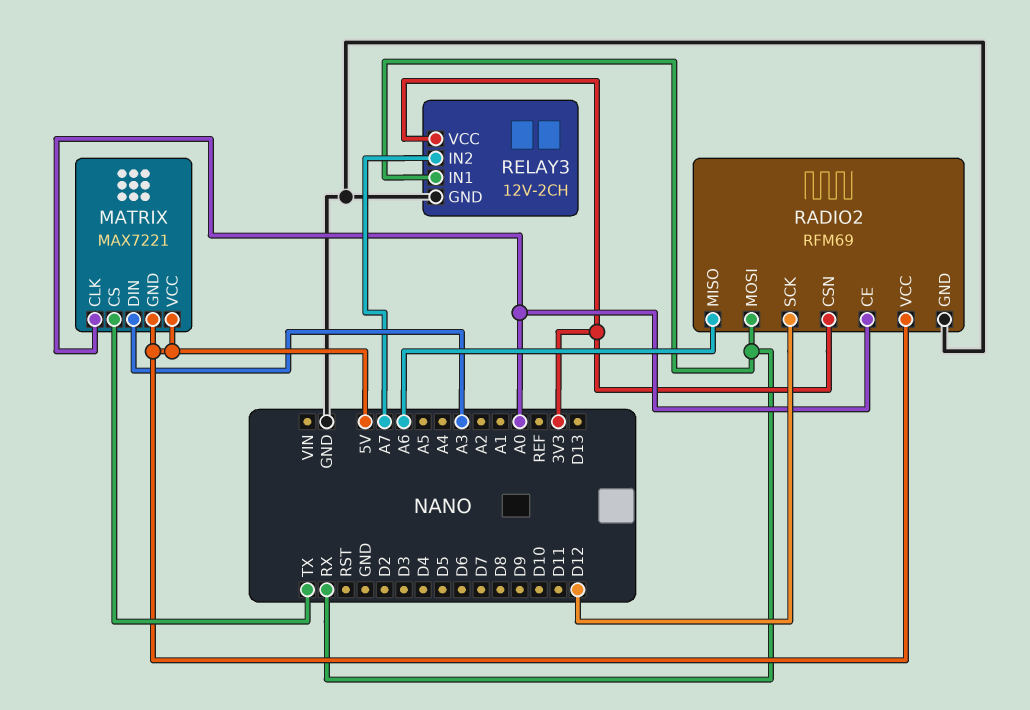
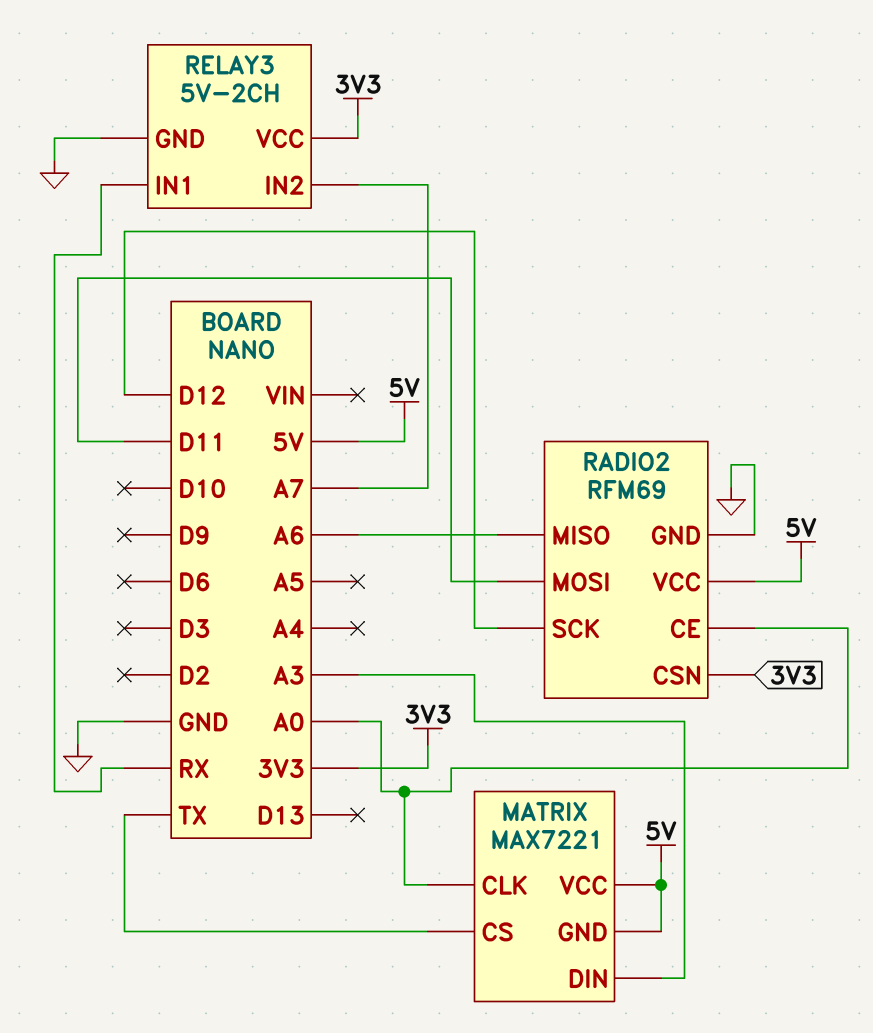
RADIO2 pin MOSI: RX -> D11
RELAY3: 12V-2CH -> 5V-2CH

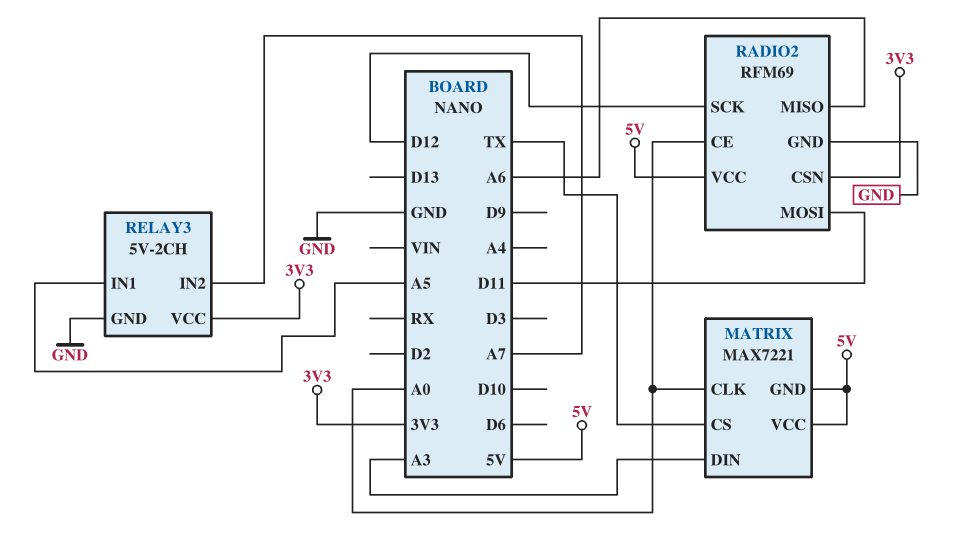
RELAY3 pin IN1: RX -> A5

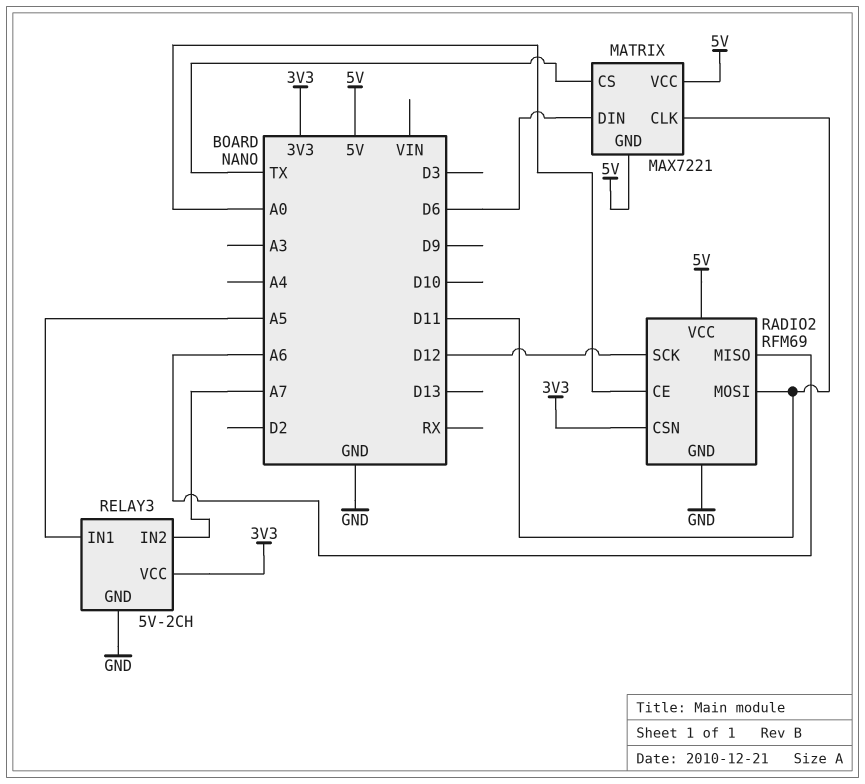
MATRIX pin CLK: A0 -> D11
MATRIX pin DIN: A3 -> D6

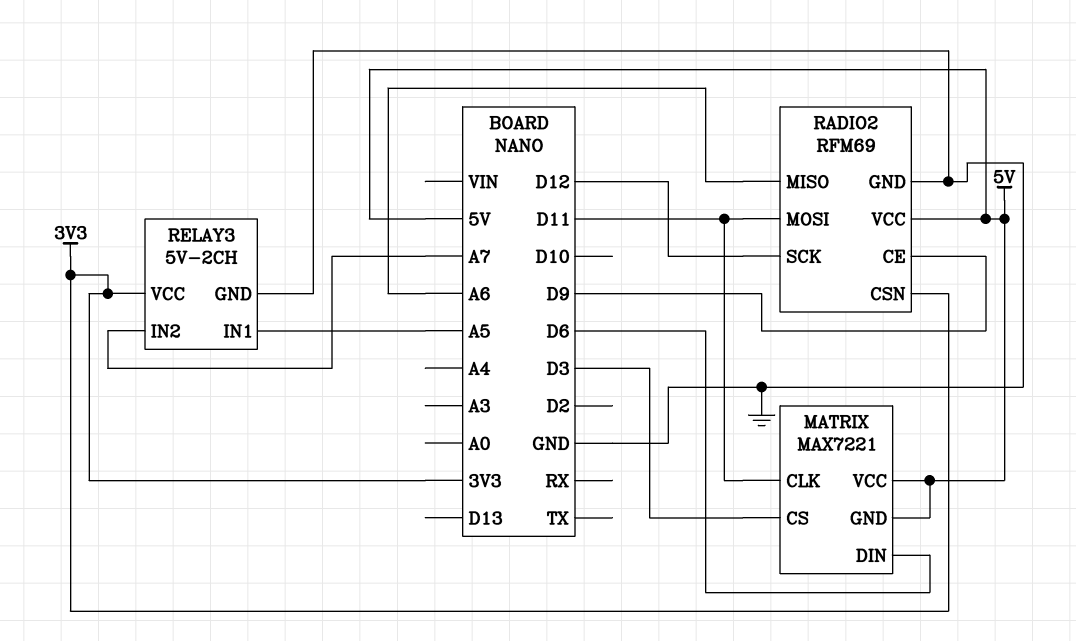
MATRIX pin CS: TX -> D3
RADIO2 pin CE: A0 -> D9

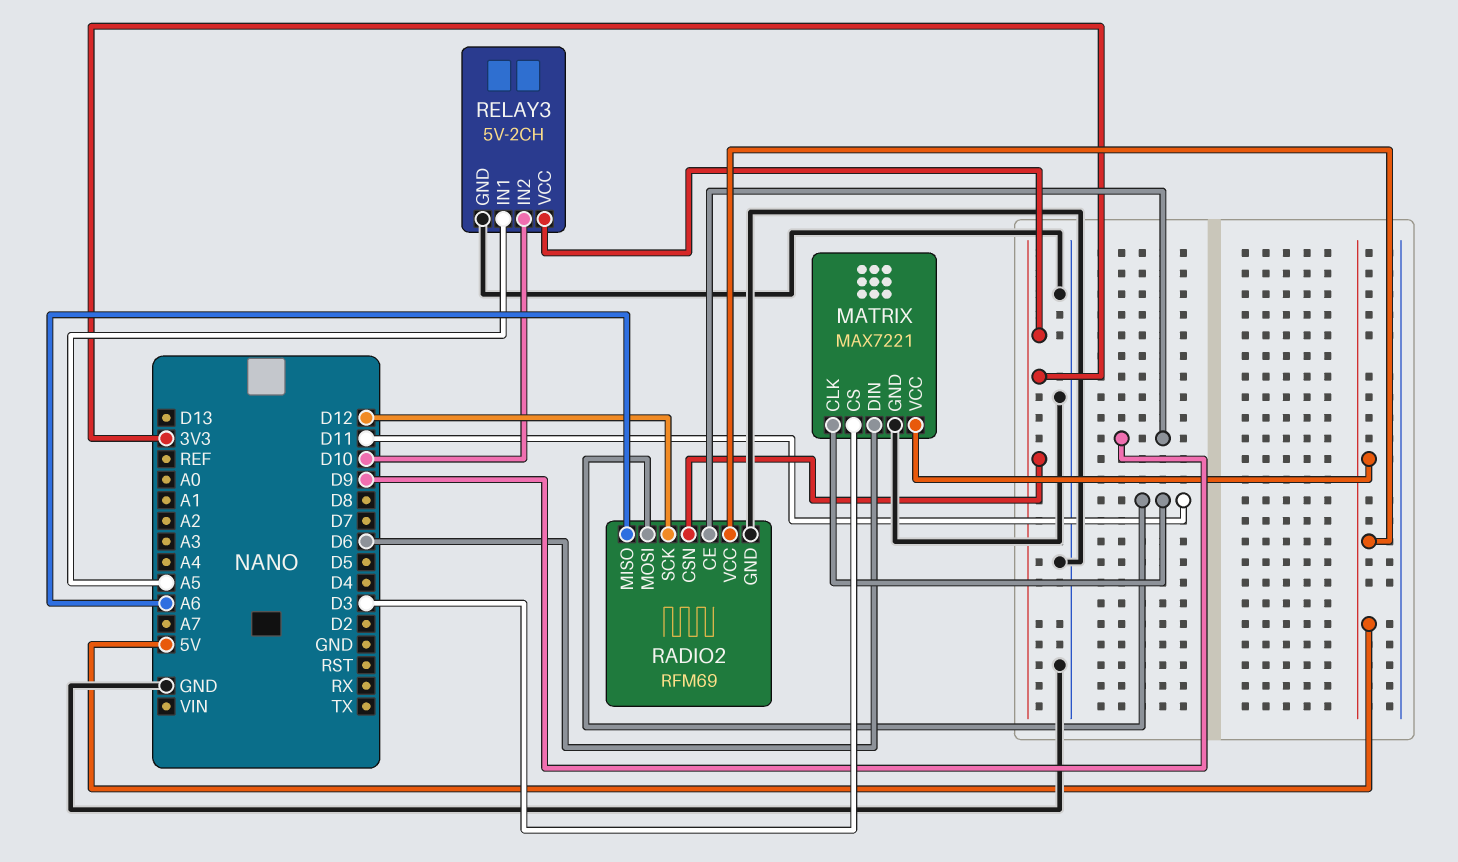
MATRIX pin GND: 5V -> GND
RELAY3 pin IN2: A7 -> D10

